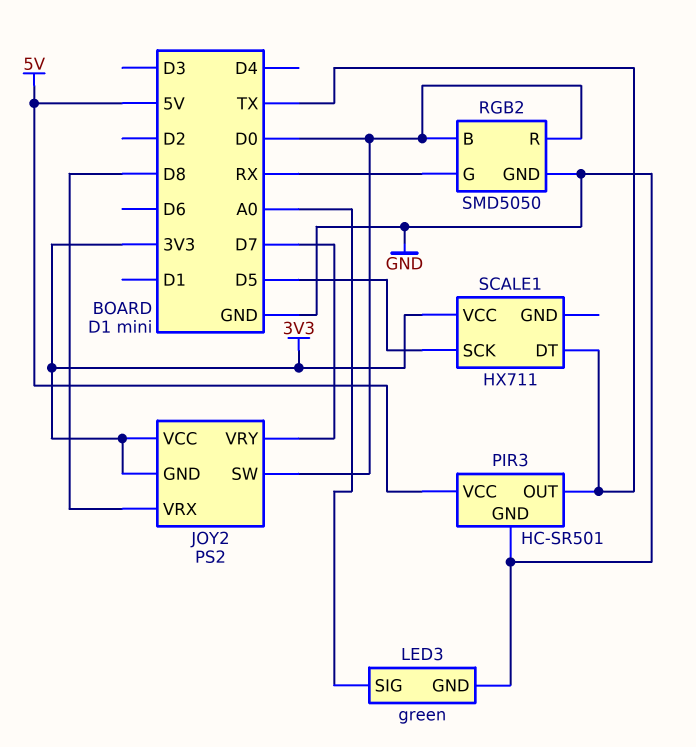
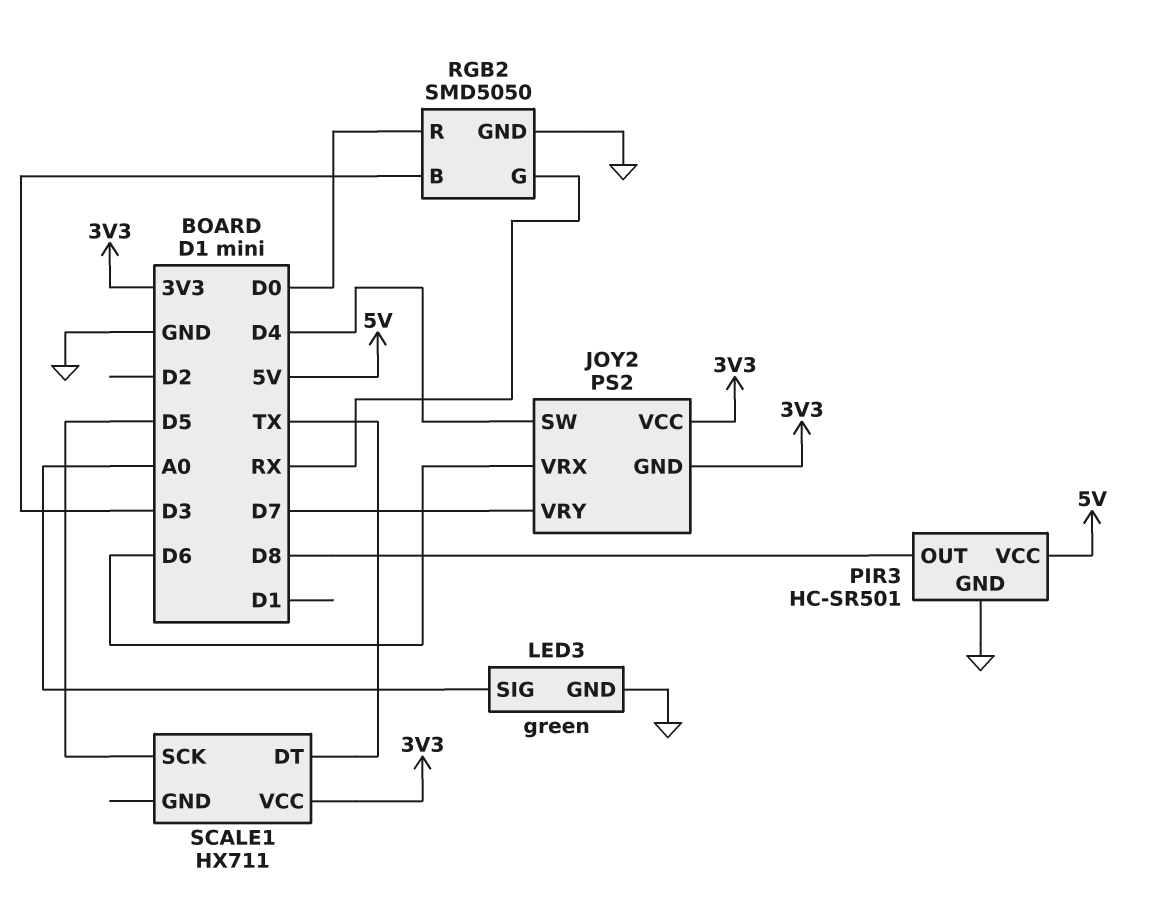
JOY2 pin SW: D0 -> D4
JOY2 pin VRX: D8 -> D6
PIR3 pin OUT: TX -> D8
RGB2 pin B: D0 -> D3

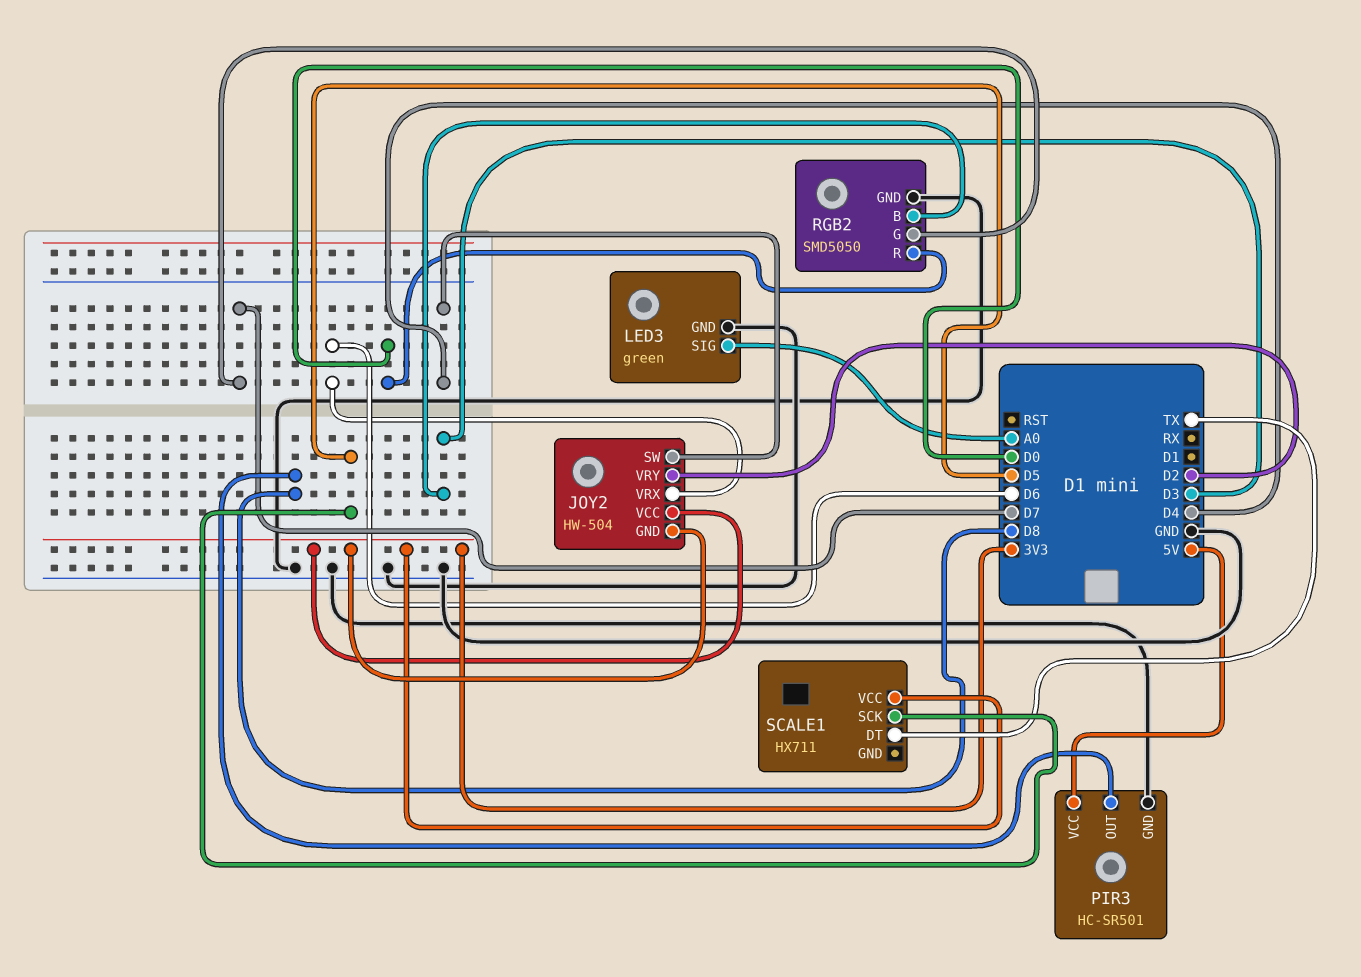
JOY2: PS2 -> HW-504
JOY2 pin VRY: D7 -> D2
RGB2 pin G: RX -> D7

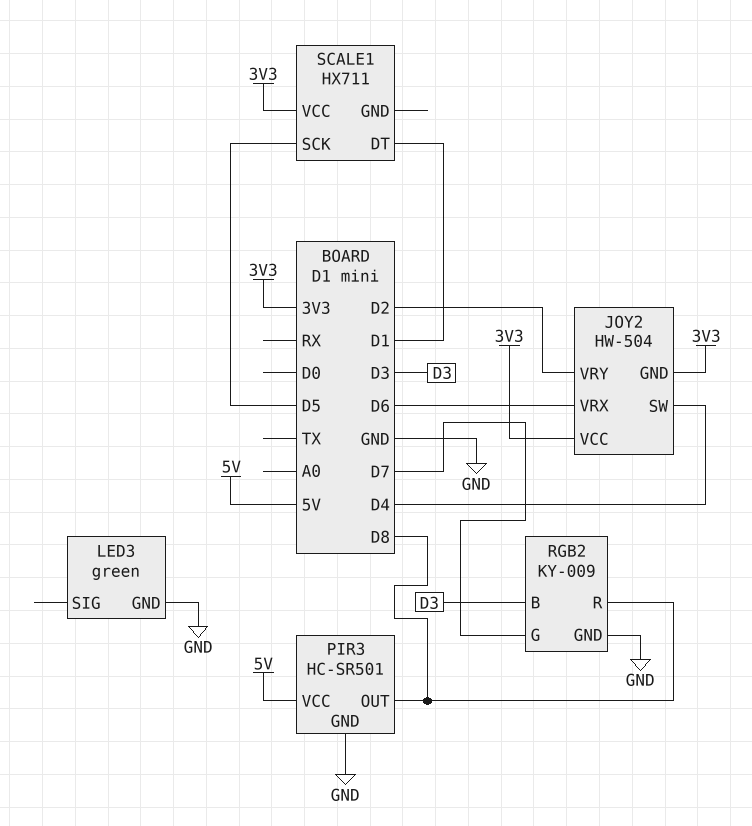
LED3 pin SIG: A0 -> none
RGB2: SMD5050 -> KY-009
RGB2 pin R: D0 -> D8
SCALE1 pin DT: TX -> D1

